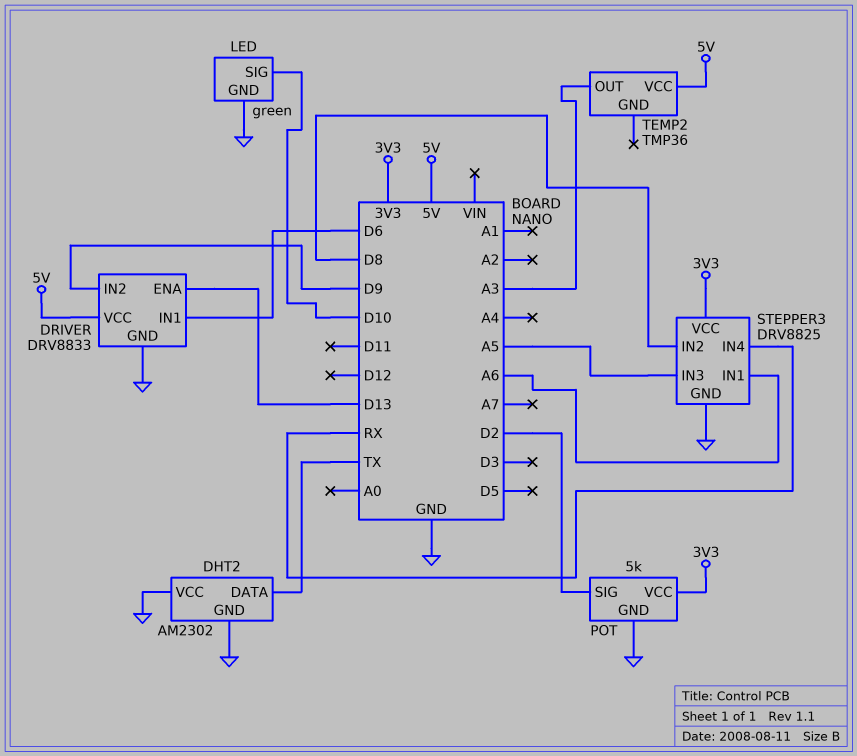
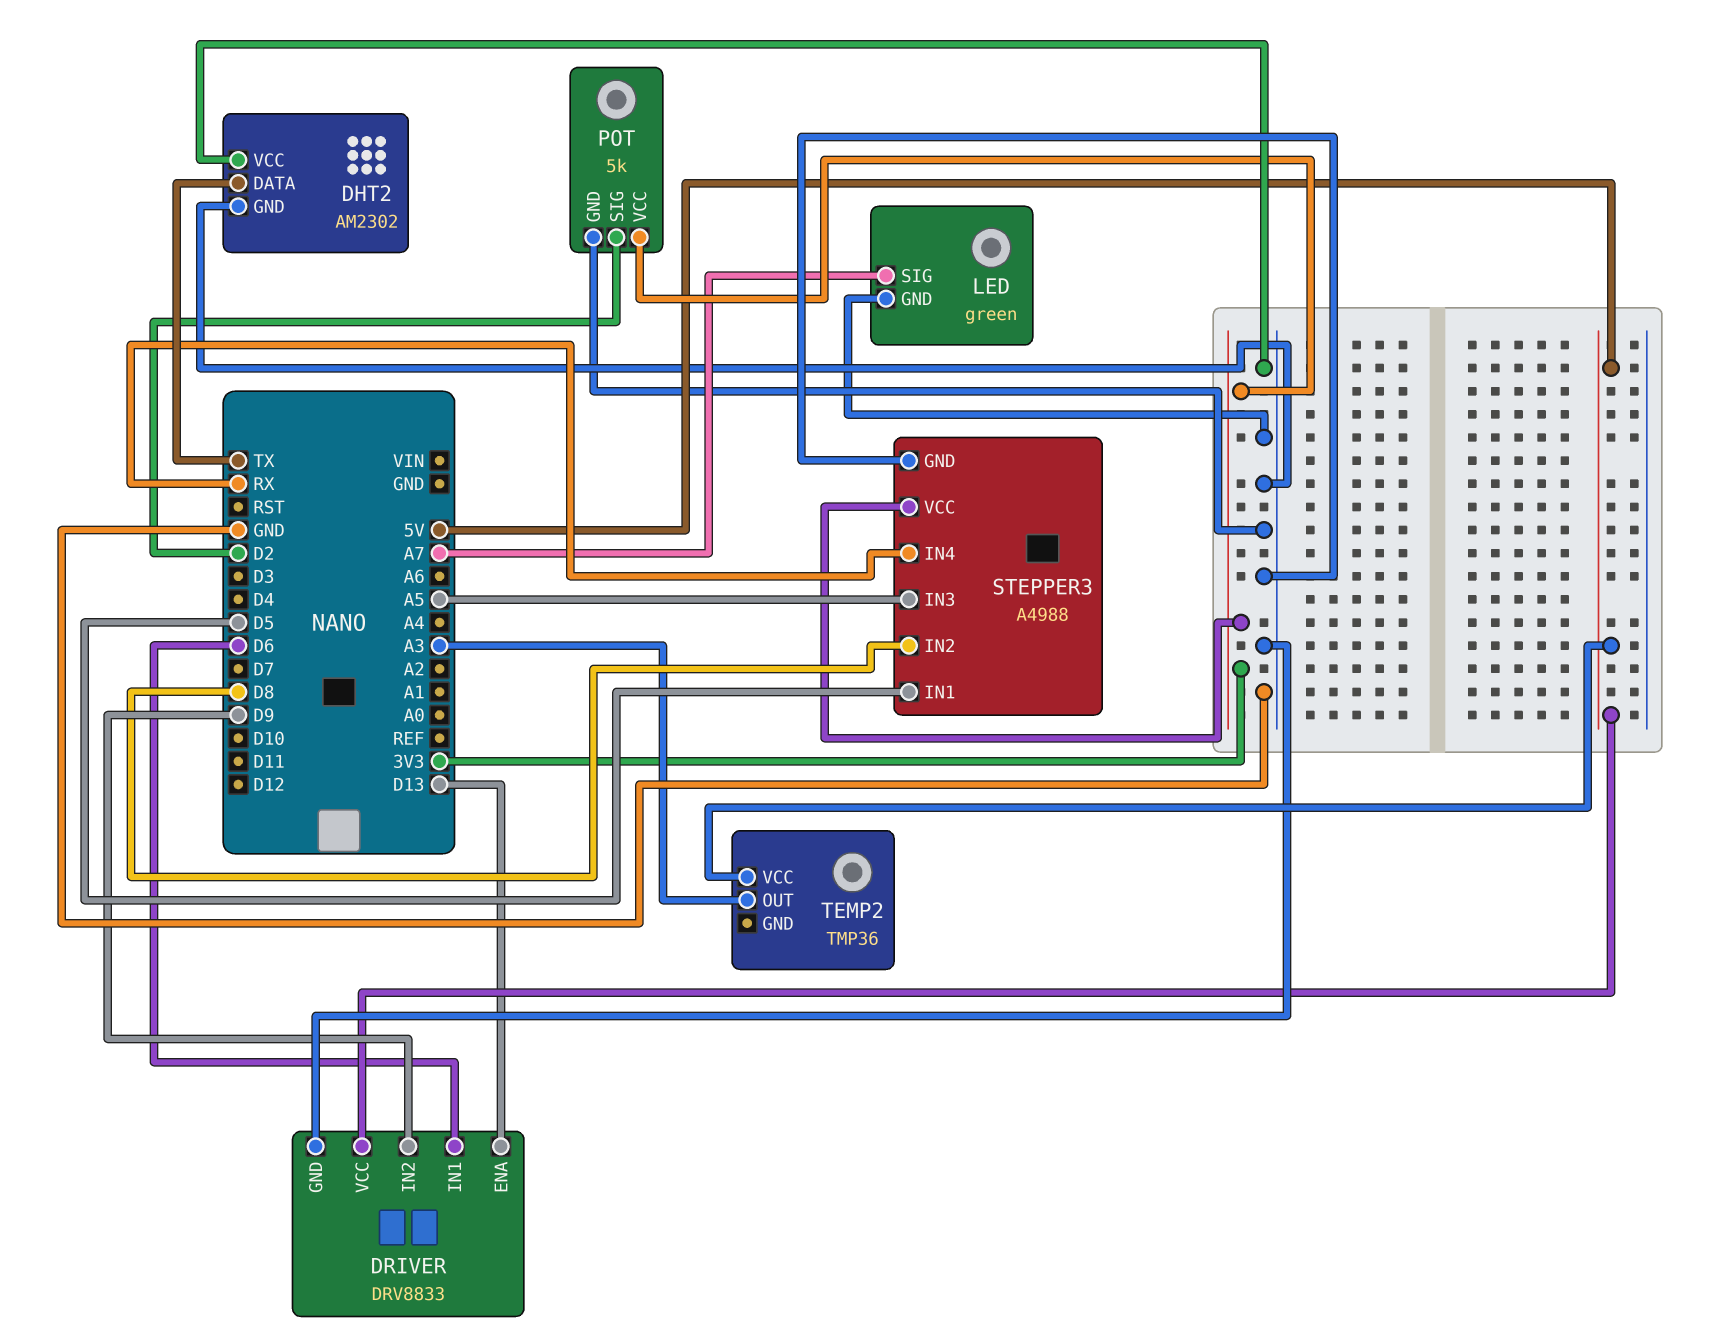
LED pin SIG: D10 -> A7
STEPPER3: DRV8825 -> A4988
STEPPER3 pin IN1: A6 -> D5

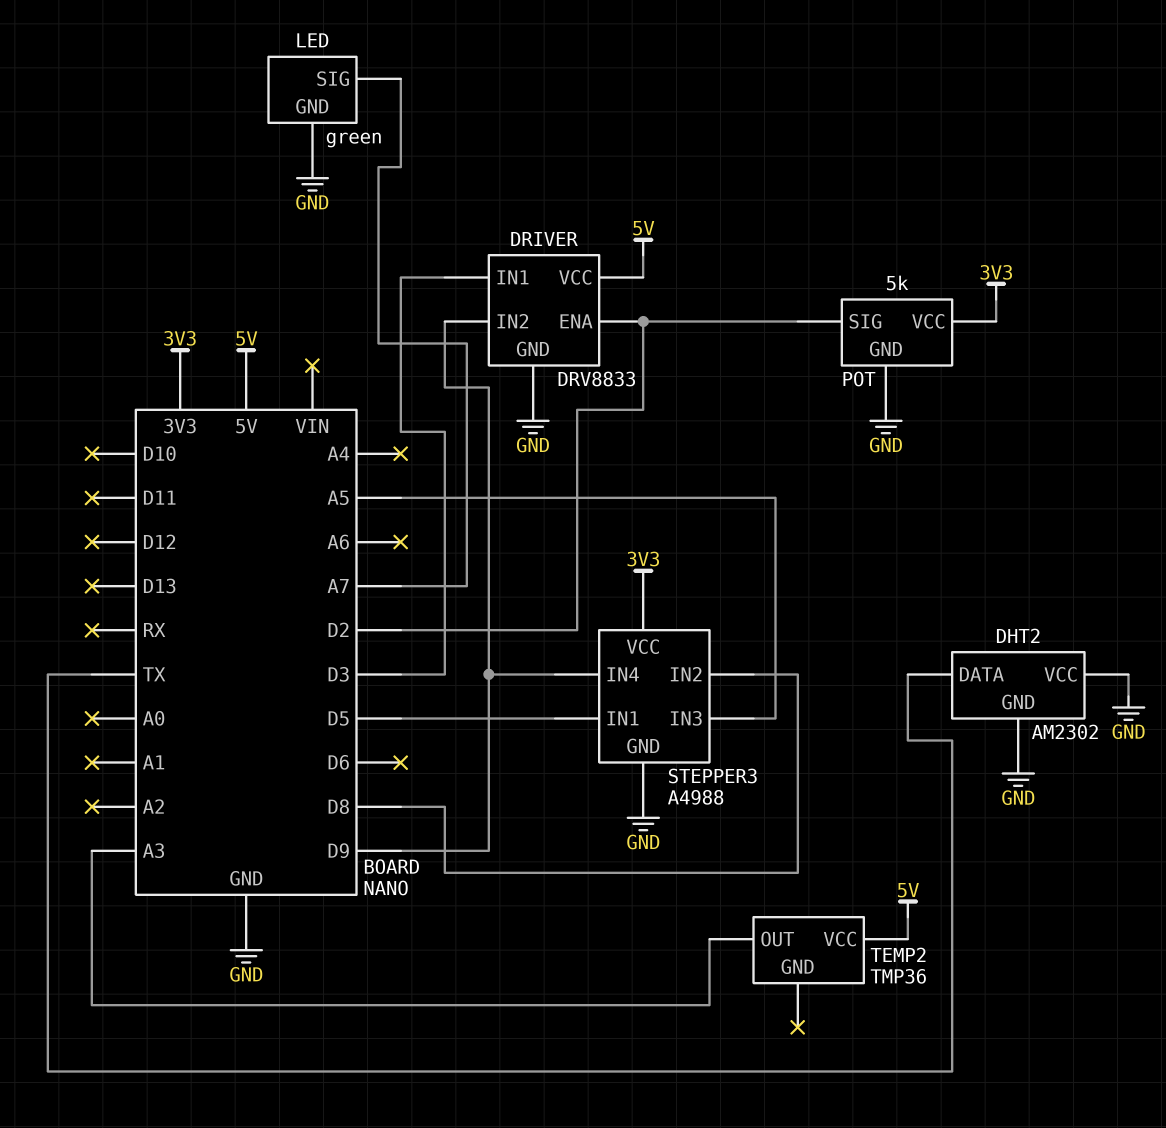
DRIVER pin ENA: D13 -> D2
DRIVER pin IN1: D6 -> D3
STEPPER3 pin IN4: RX -> D9

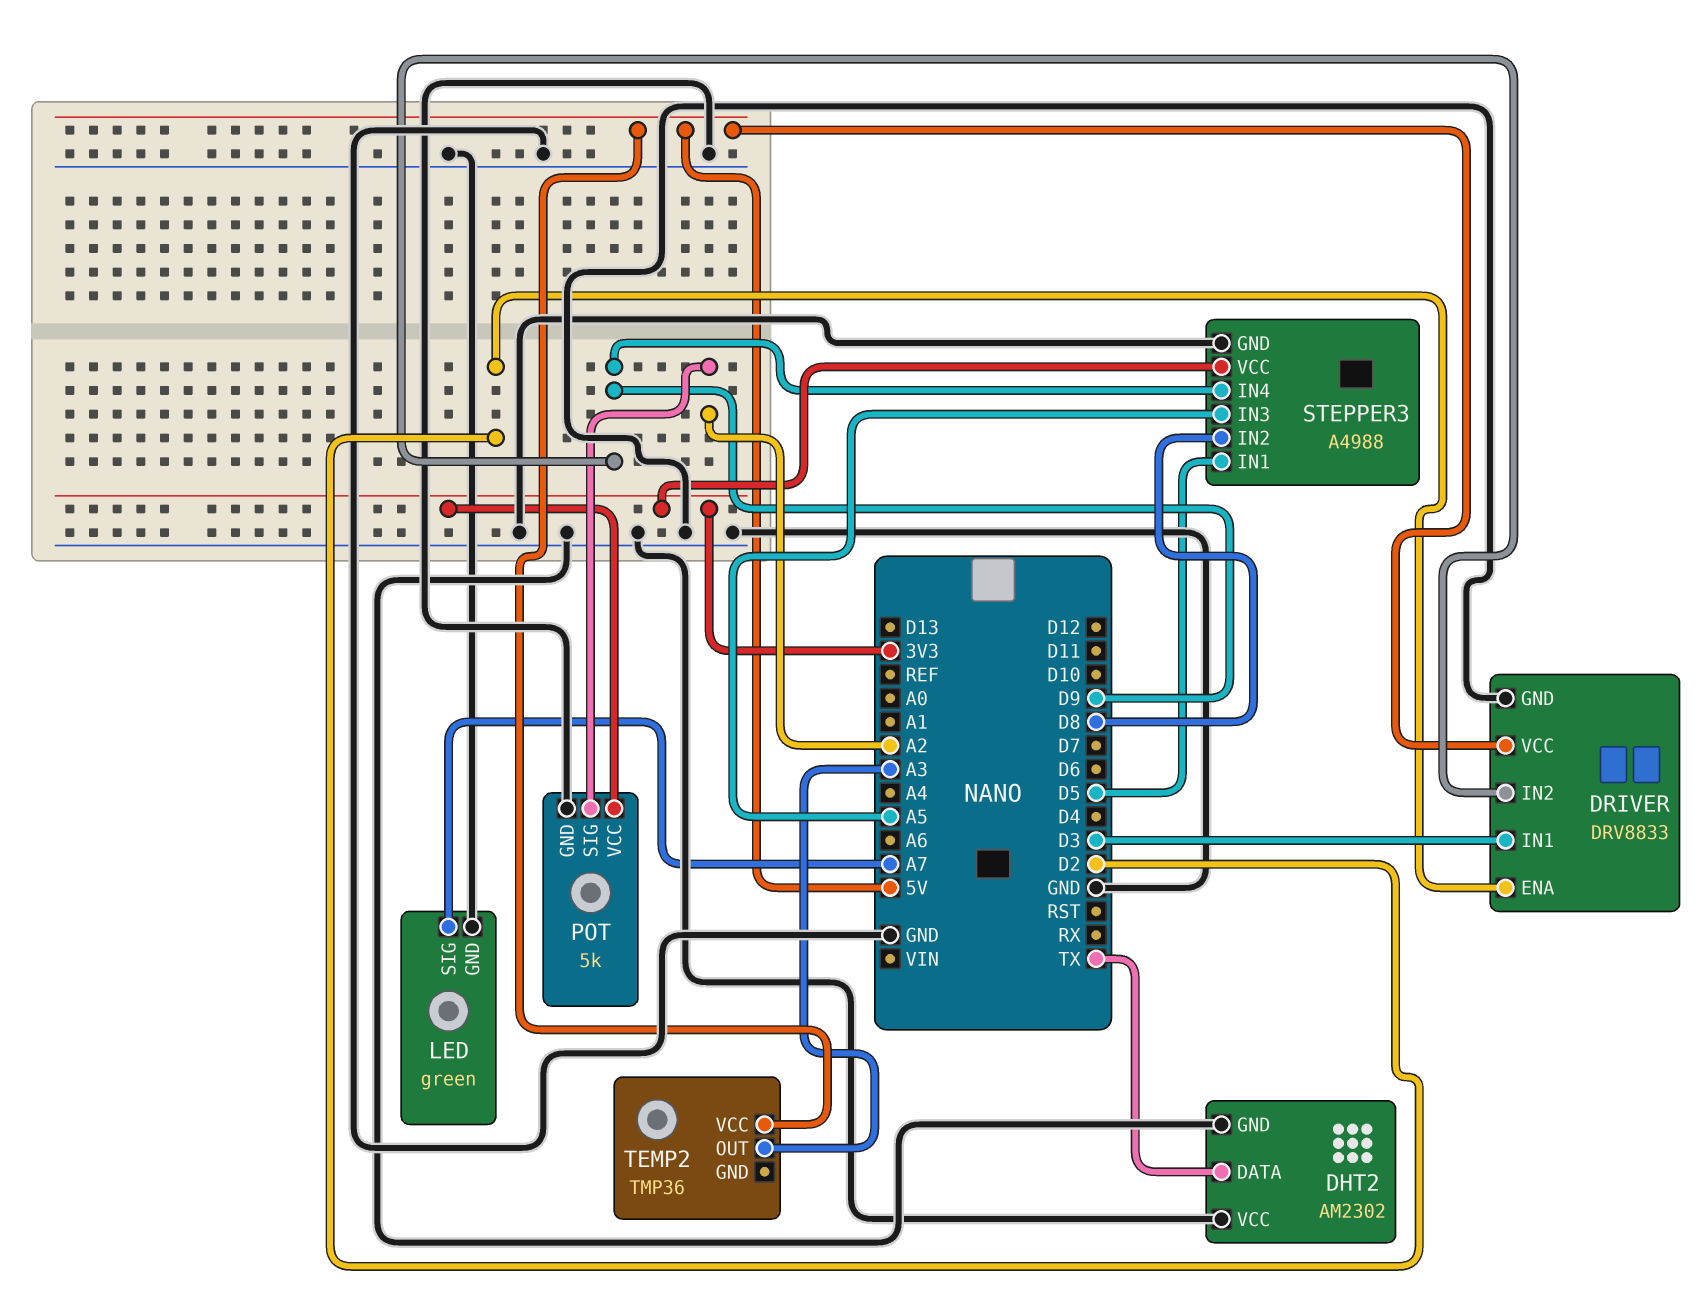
POT pin SIG: D2 -> A2

